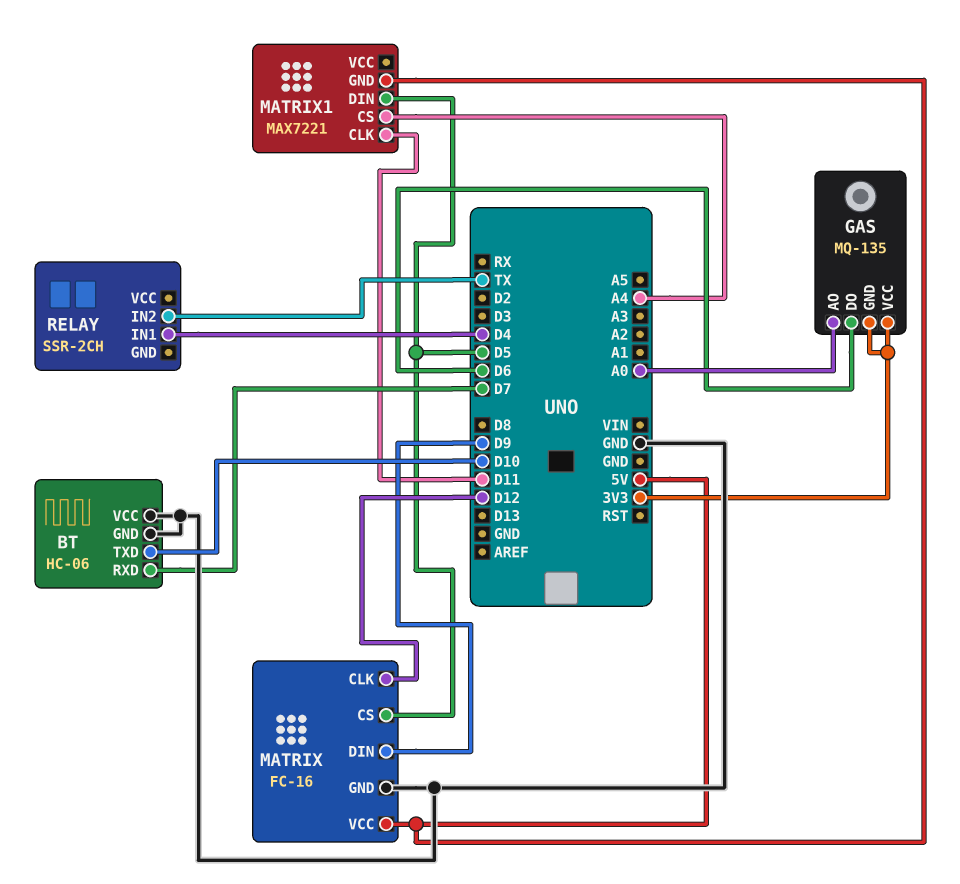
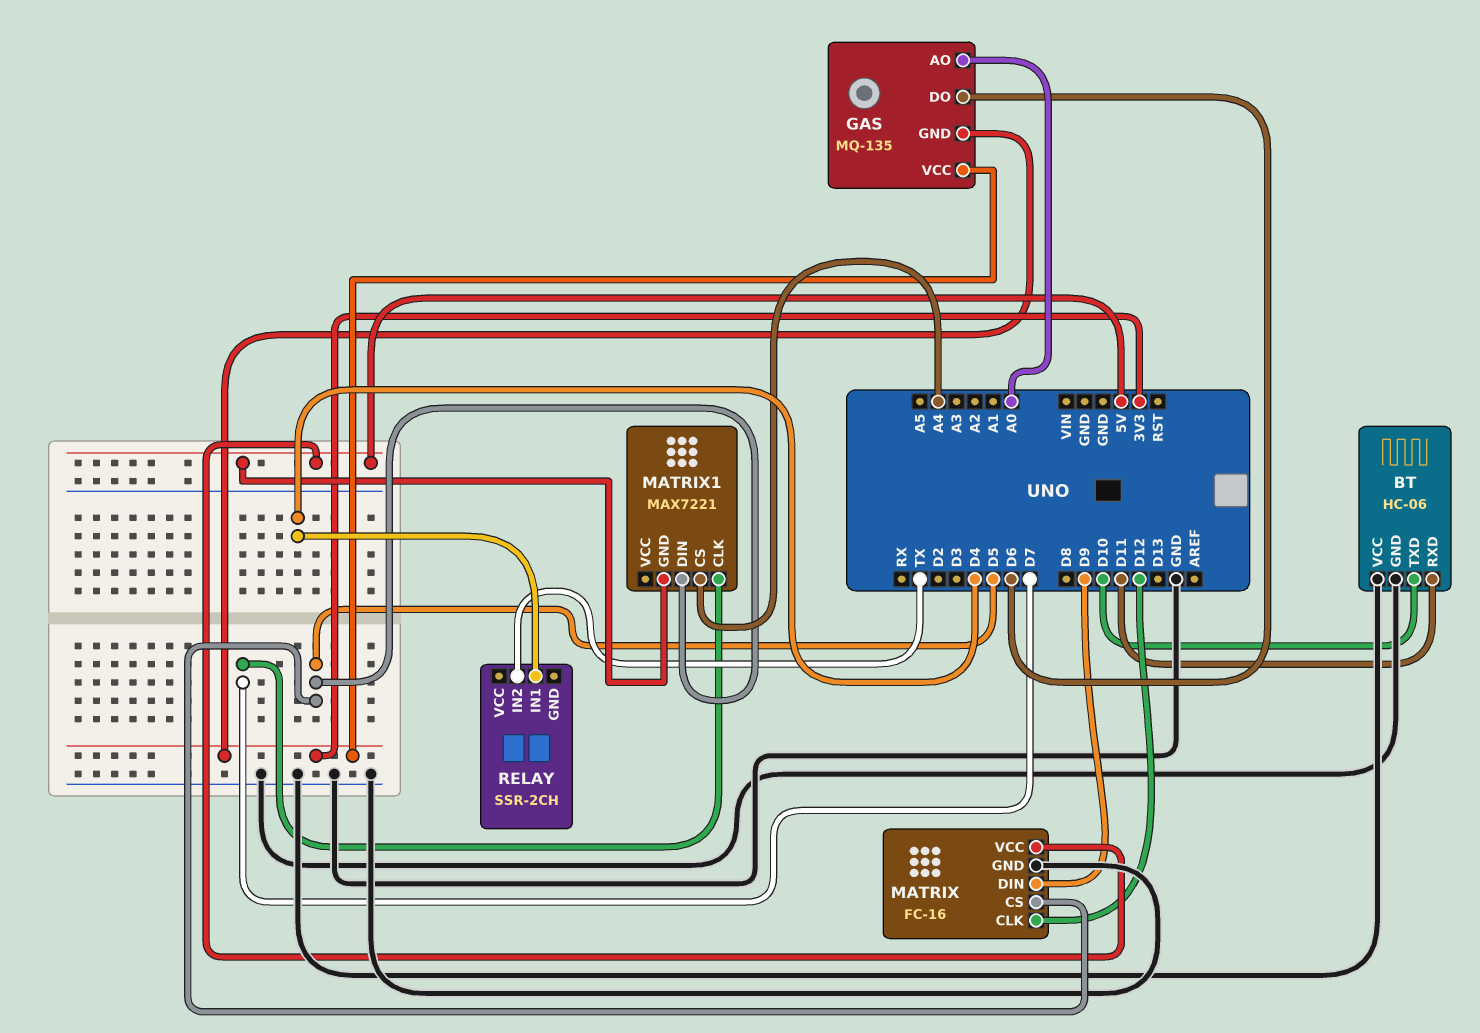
BT pin RXD: D7 -> D11
MATRIX1 pin CLK: D11 -> D7

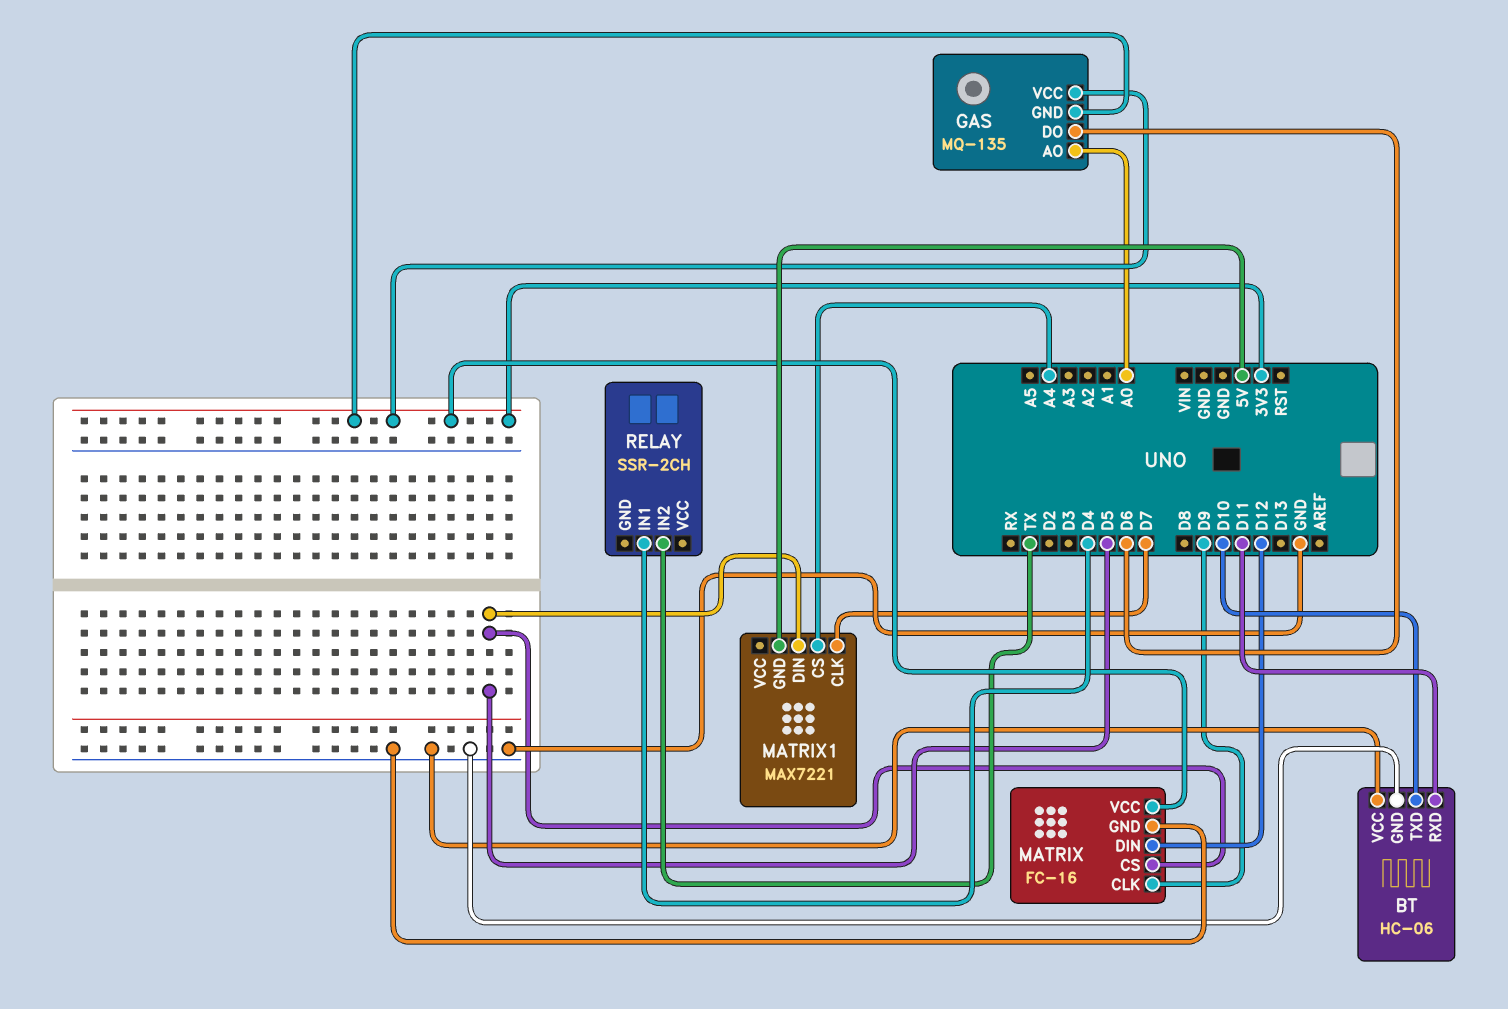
MATRIX pin CLK: D12 -> D9
MATRIX pin DIN: D9 -> D12
MATRIX pin VCC: 5V -> 3V3

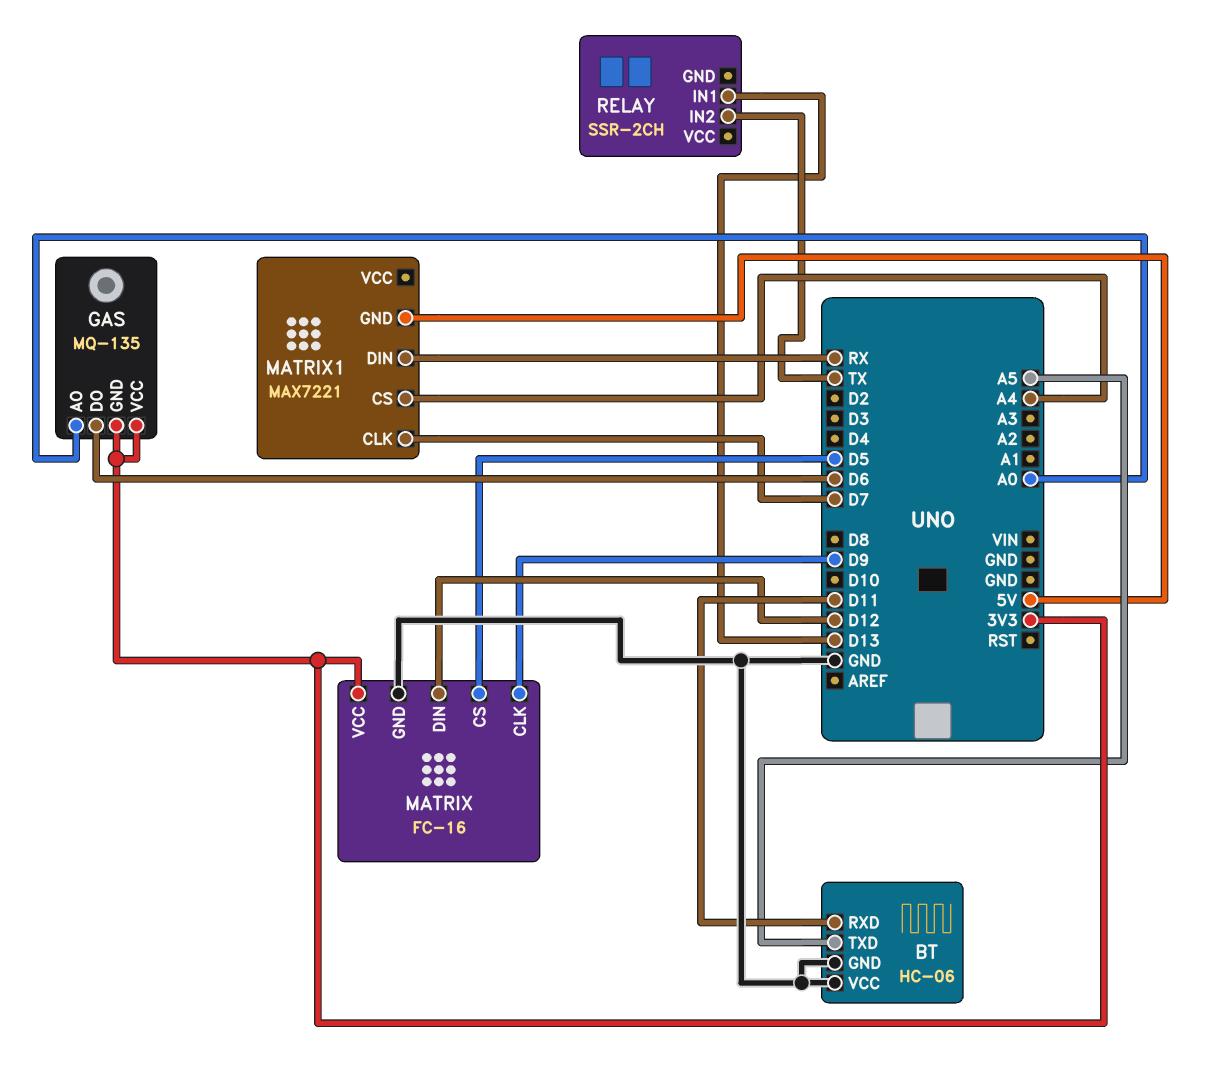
BT pin TXD: D10 -> A5
MATRIX1 pin DIN: D5 -> RX
RELAY pin IN1: D4 -> D13

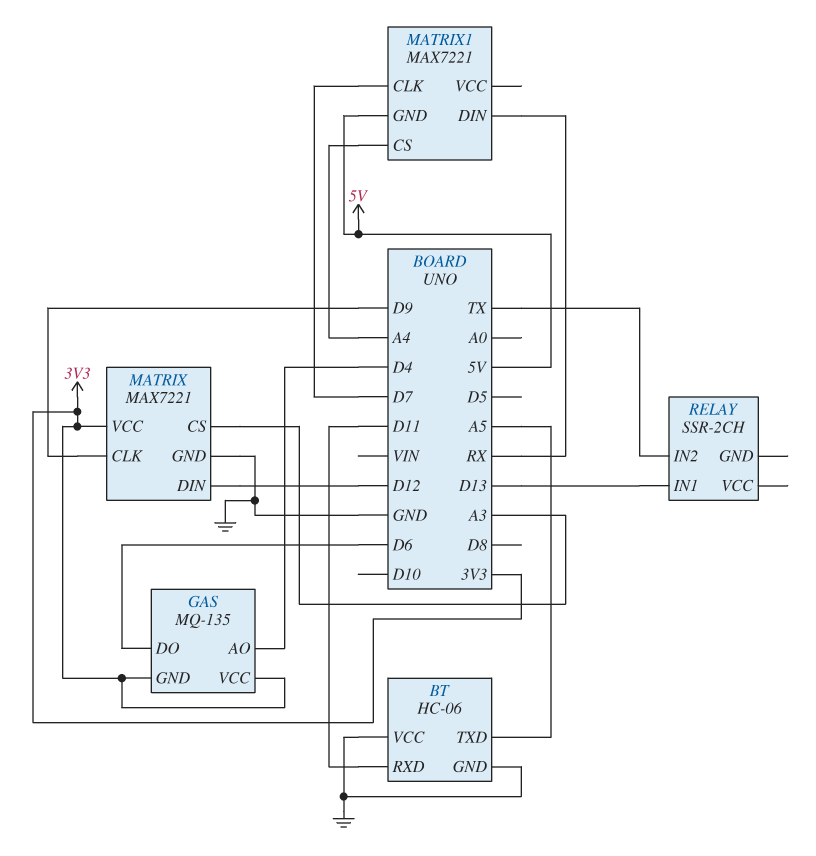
GAS pin AO: A0 -> D4
MATRIX: FC-16 -> MAX7221
MATRIX pin CS: D5 -> A3

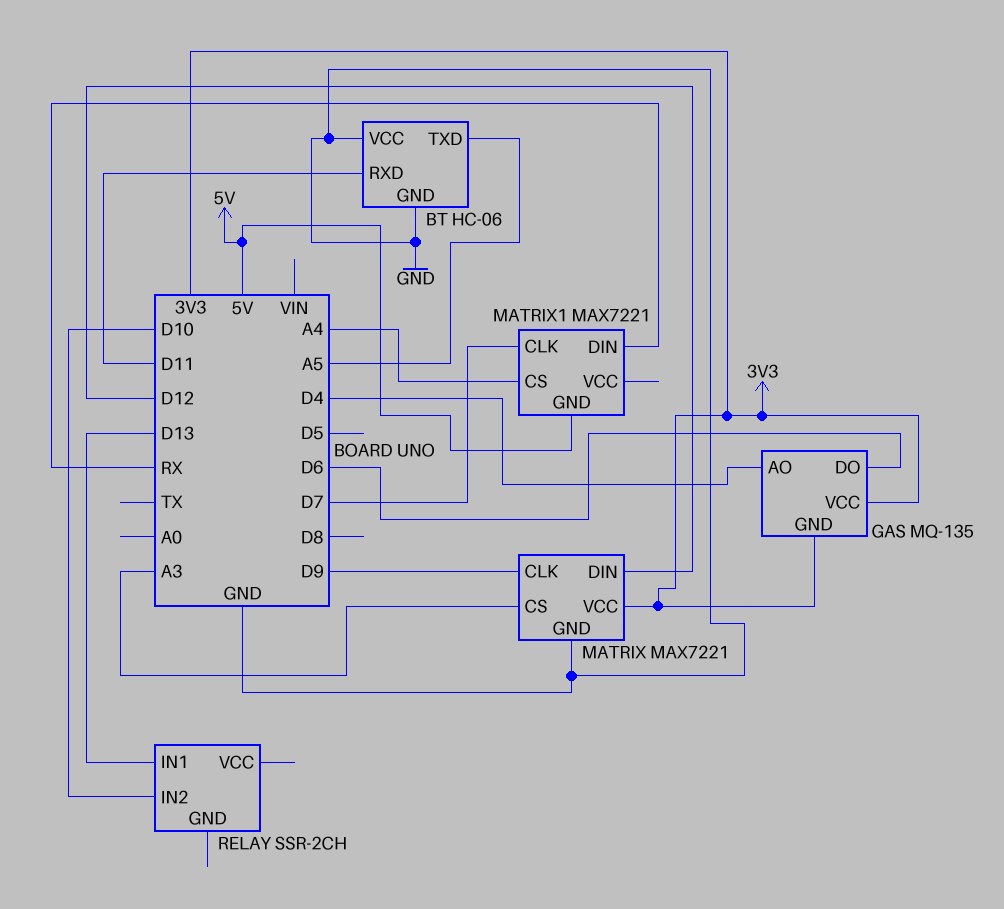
RELAY pin IN2: TX -> D10

